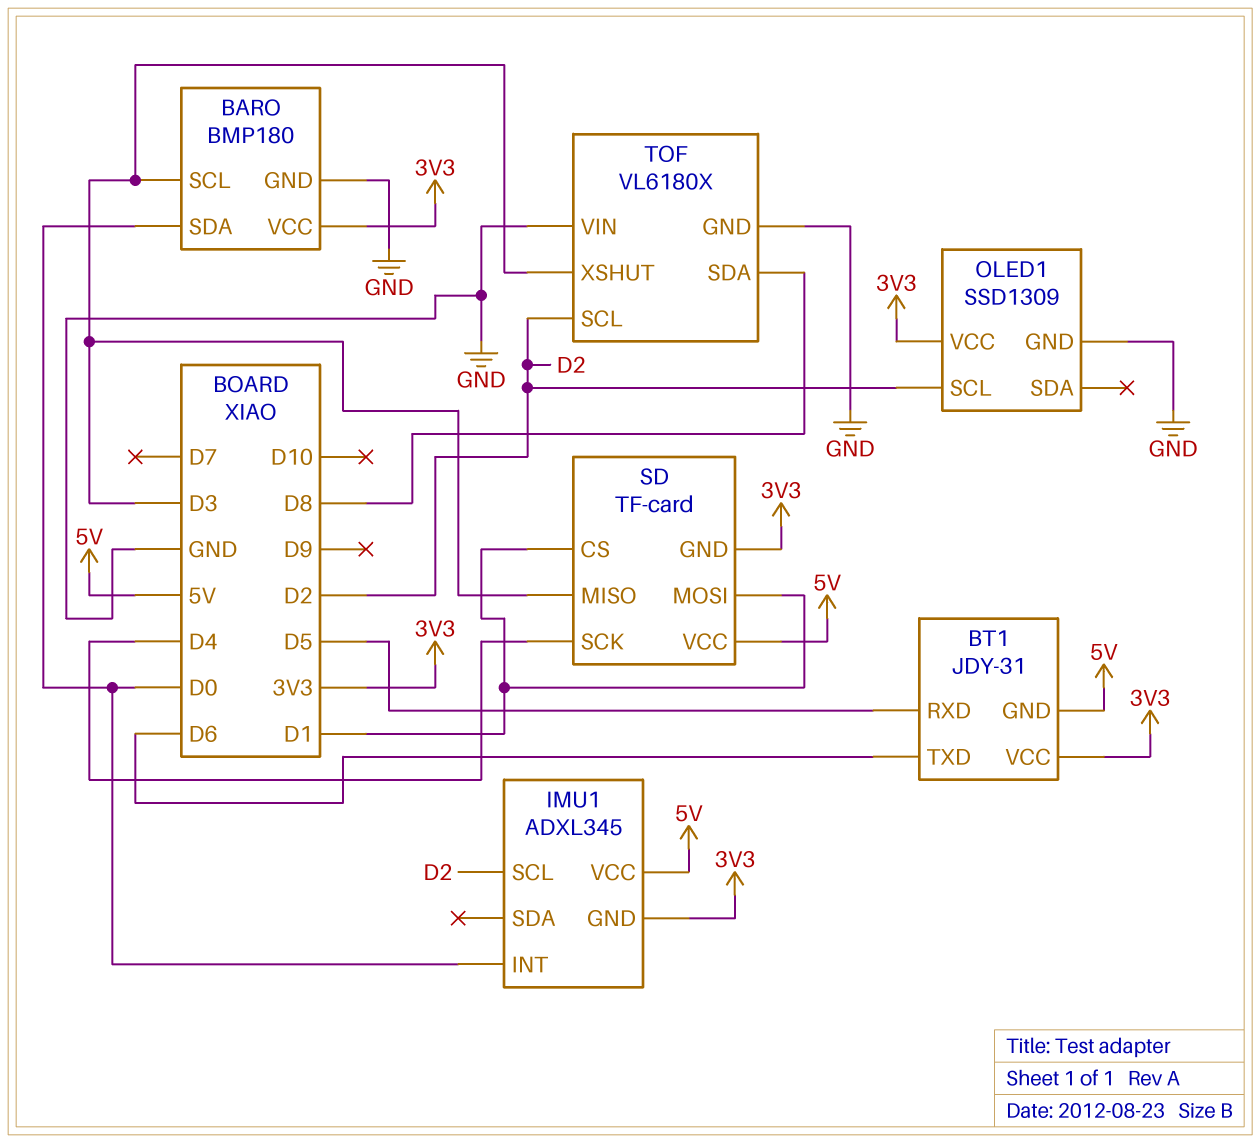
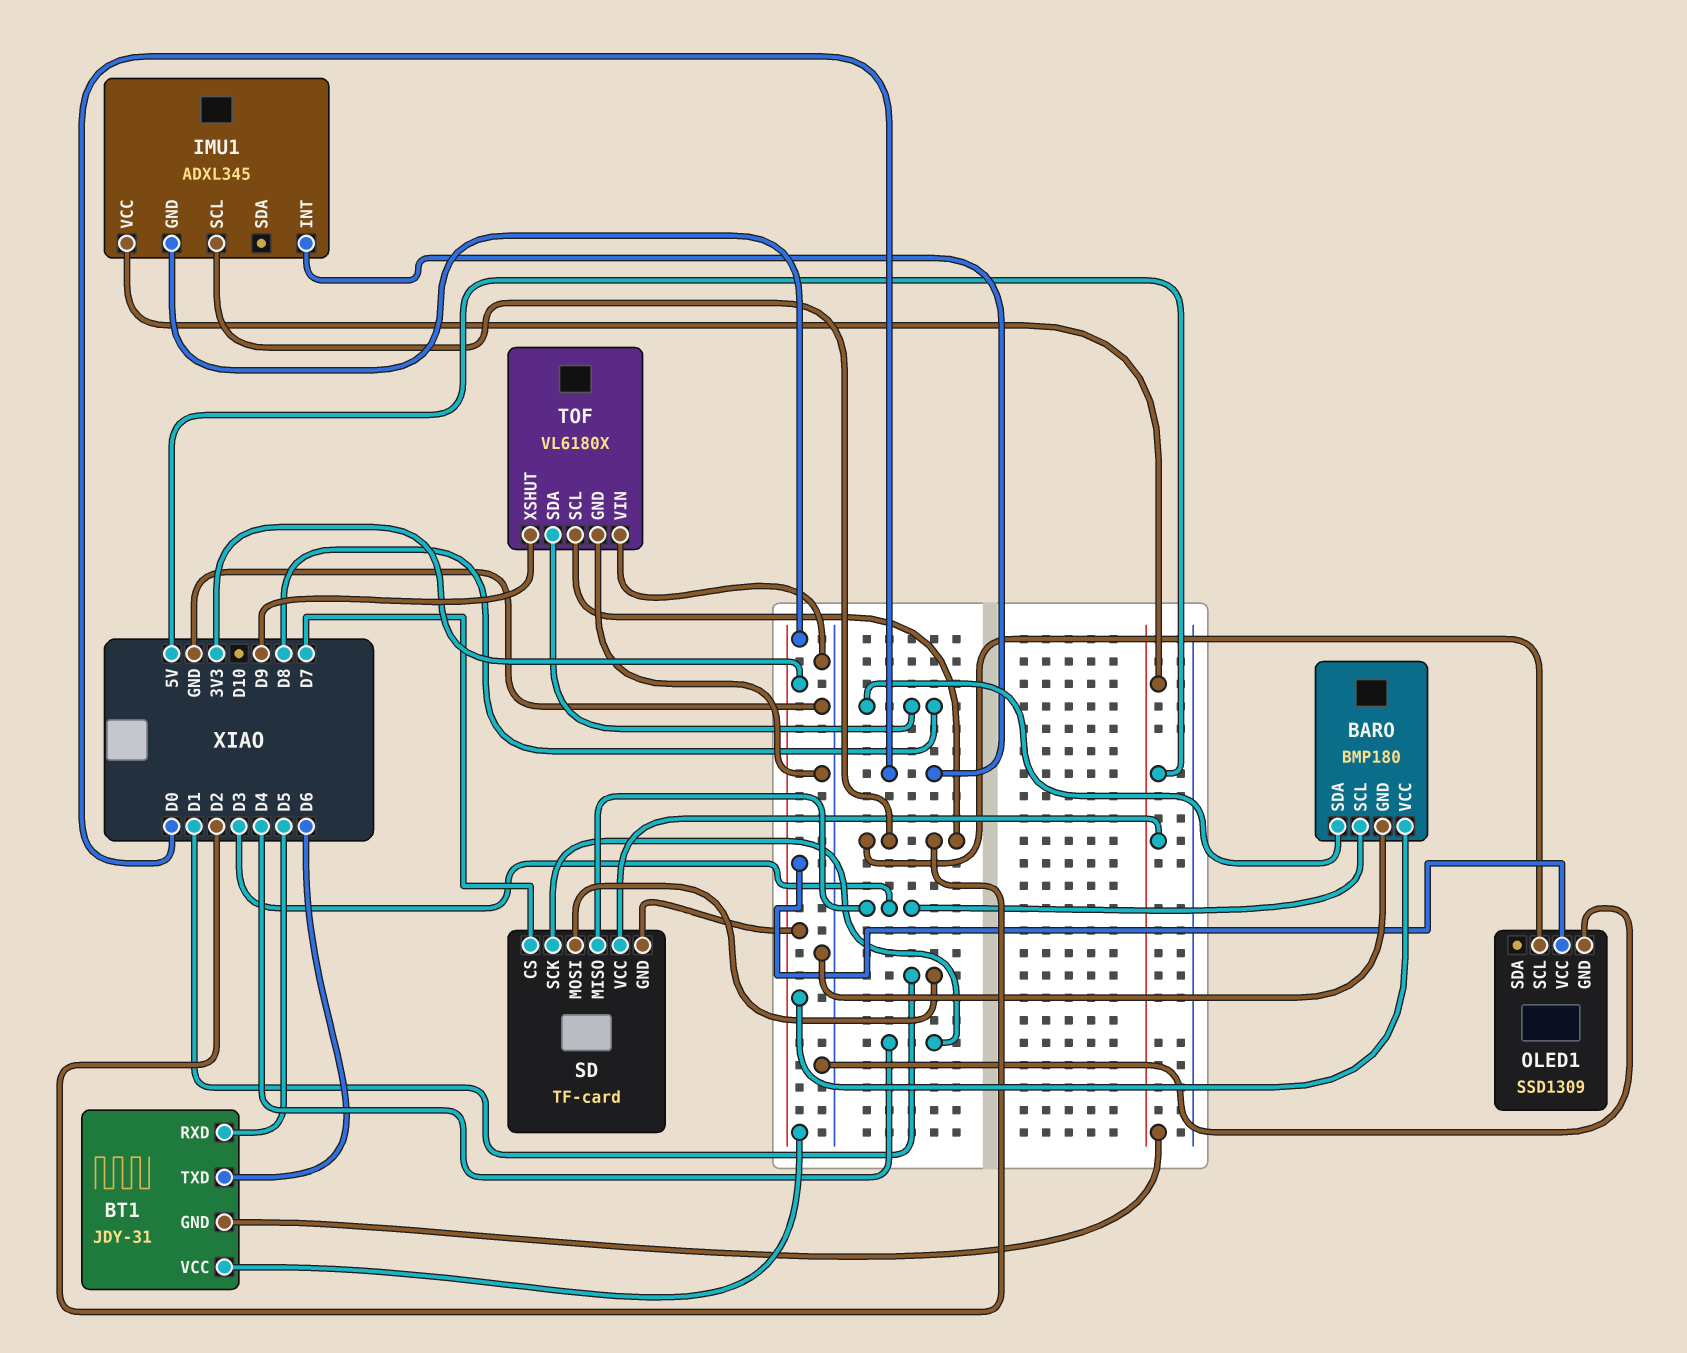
BARO pin SDA: D0 -> D8
SD pin CS: D1 -> D7
TOF pin XSHUT: D3 -> D9

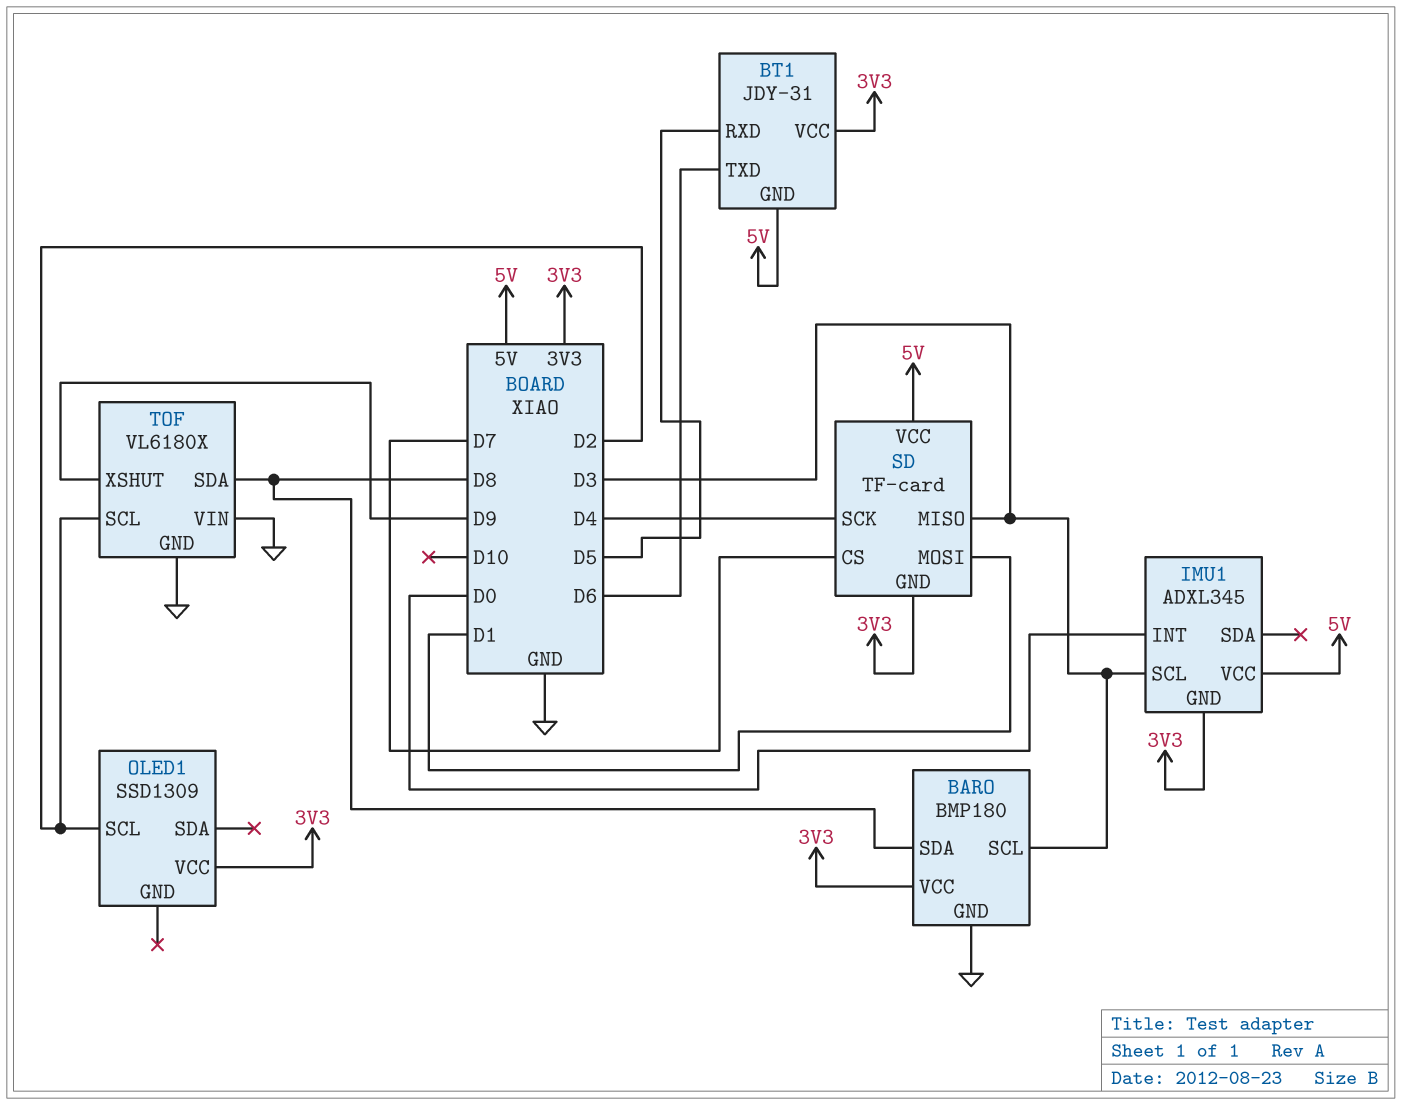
IMU1 pin SCL: D2 -> D3
OLED1 pin GND: GND -> none

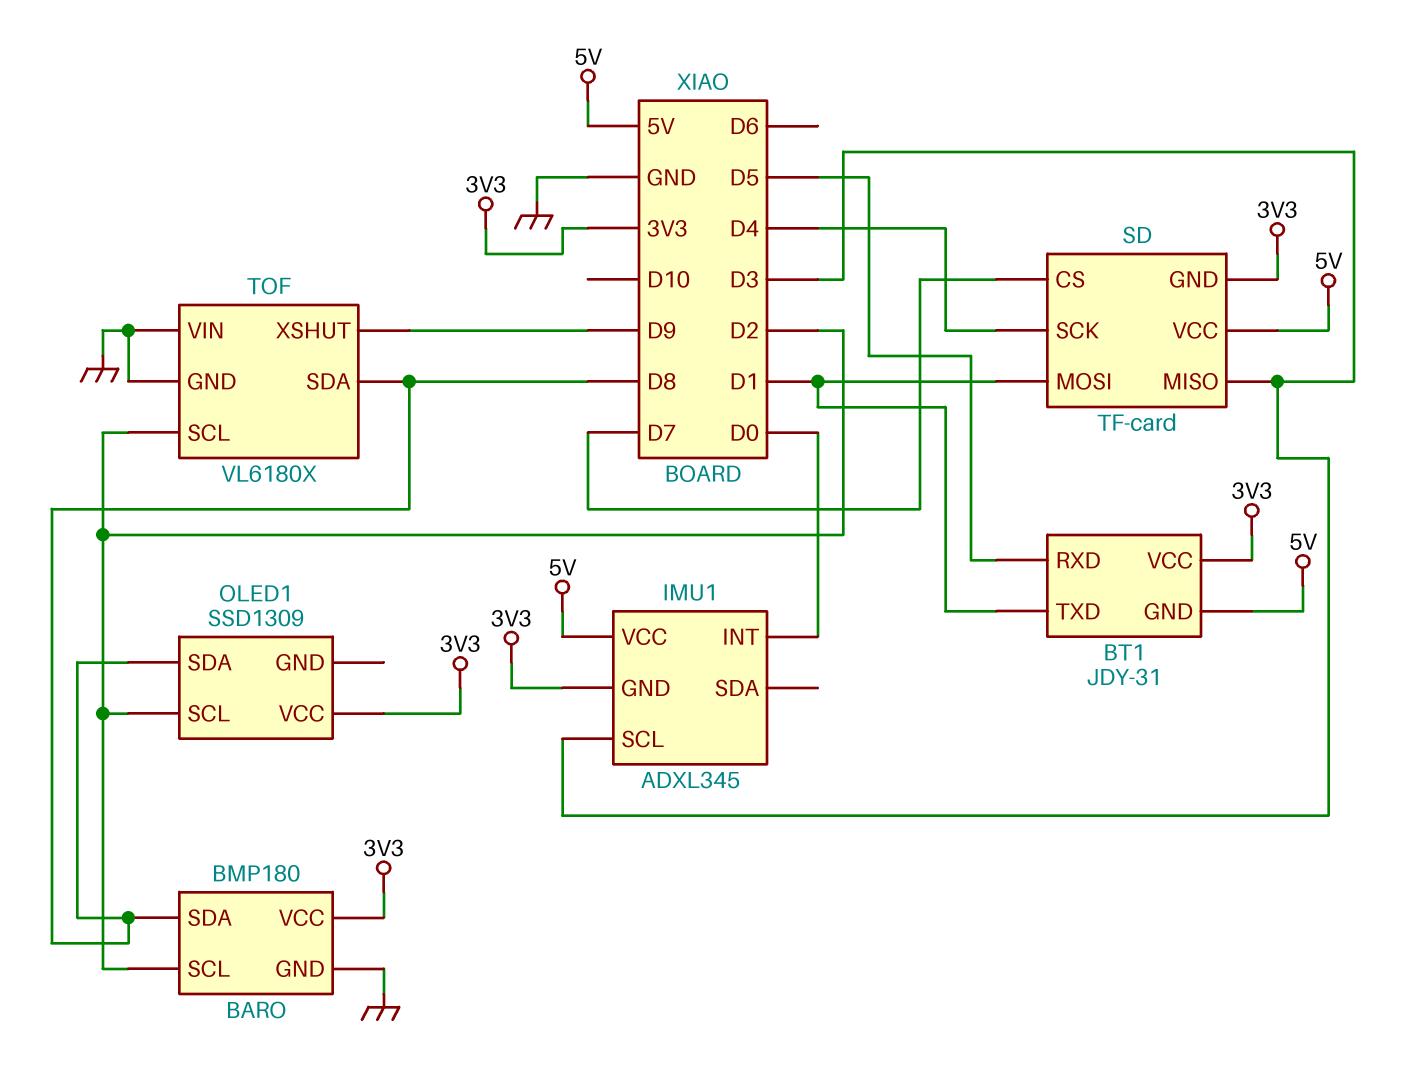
BARO pin SCL: D3 -> D2
BT1 pin TXD: D6 -> D1
OLED1 pin SDA: none -> D8

